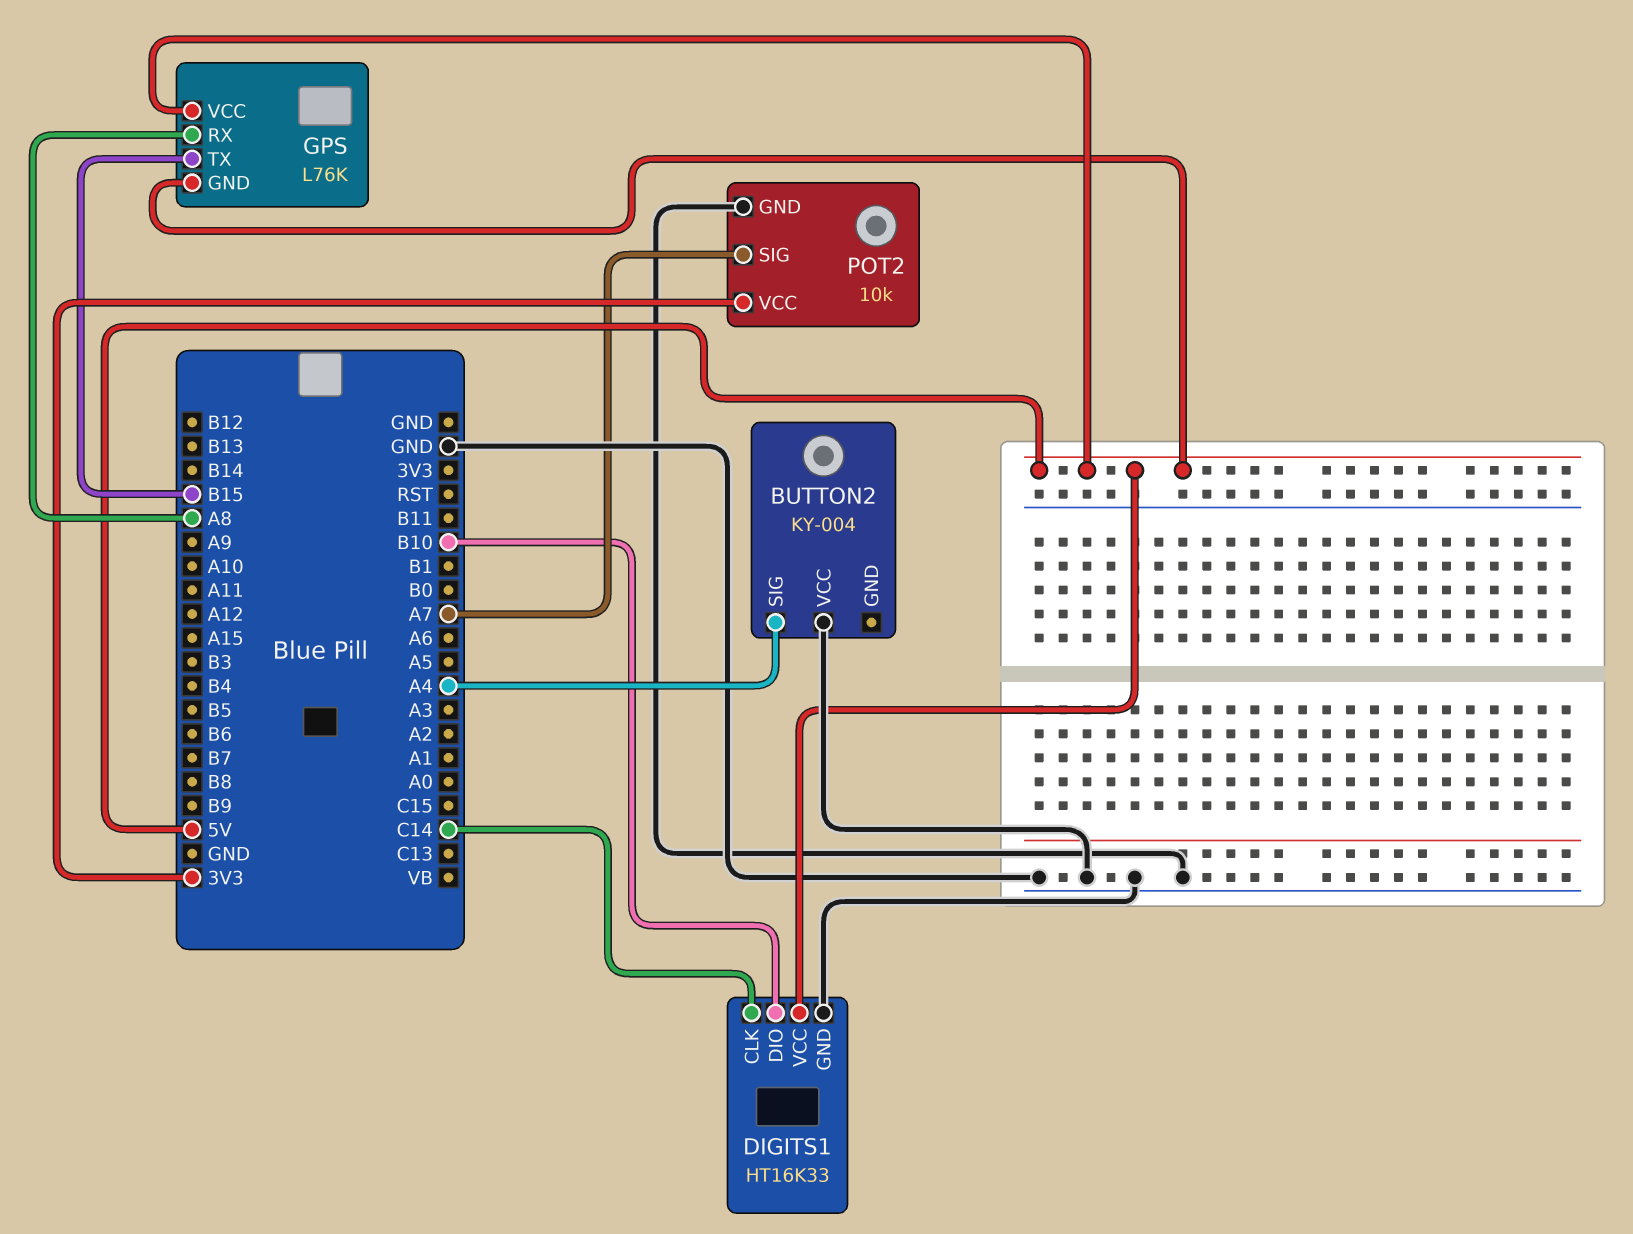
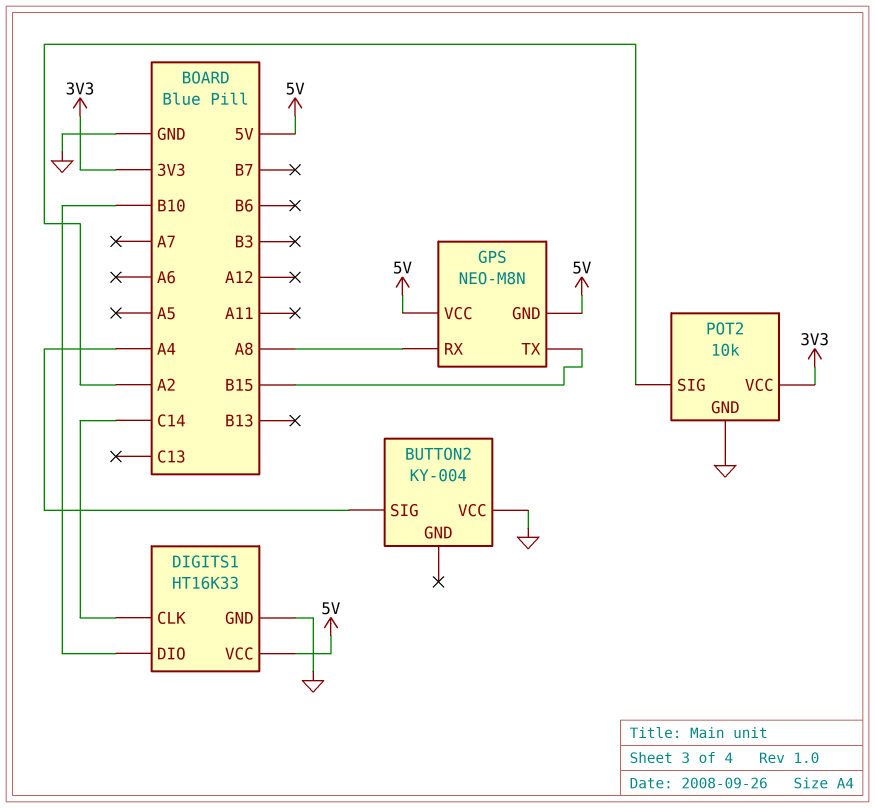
GPS: L76K -> NEO-M8N
POT2 pin SIG: A7 -> A2

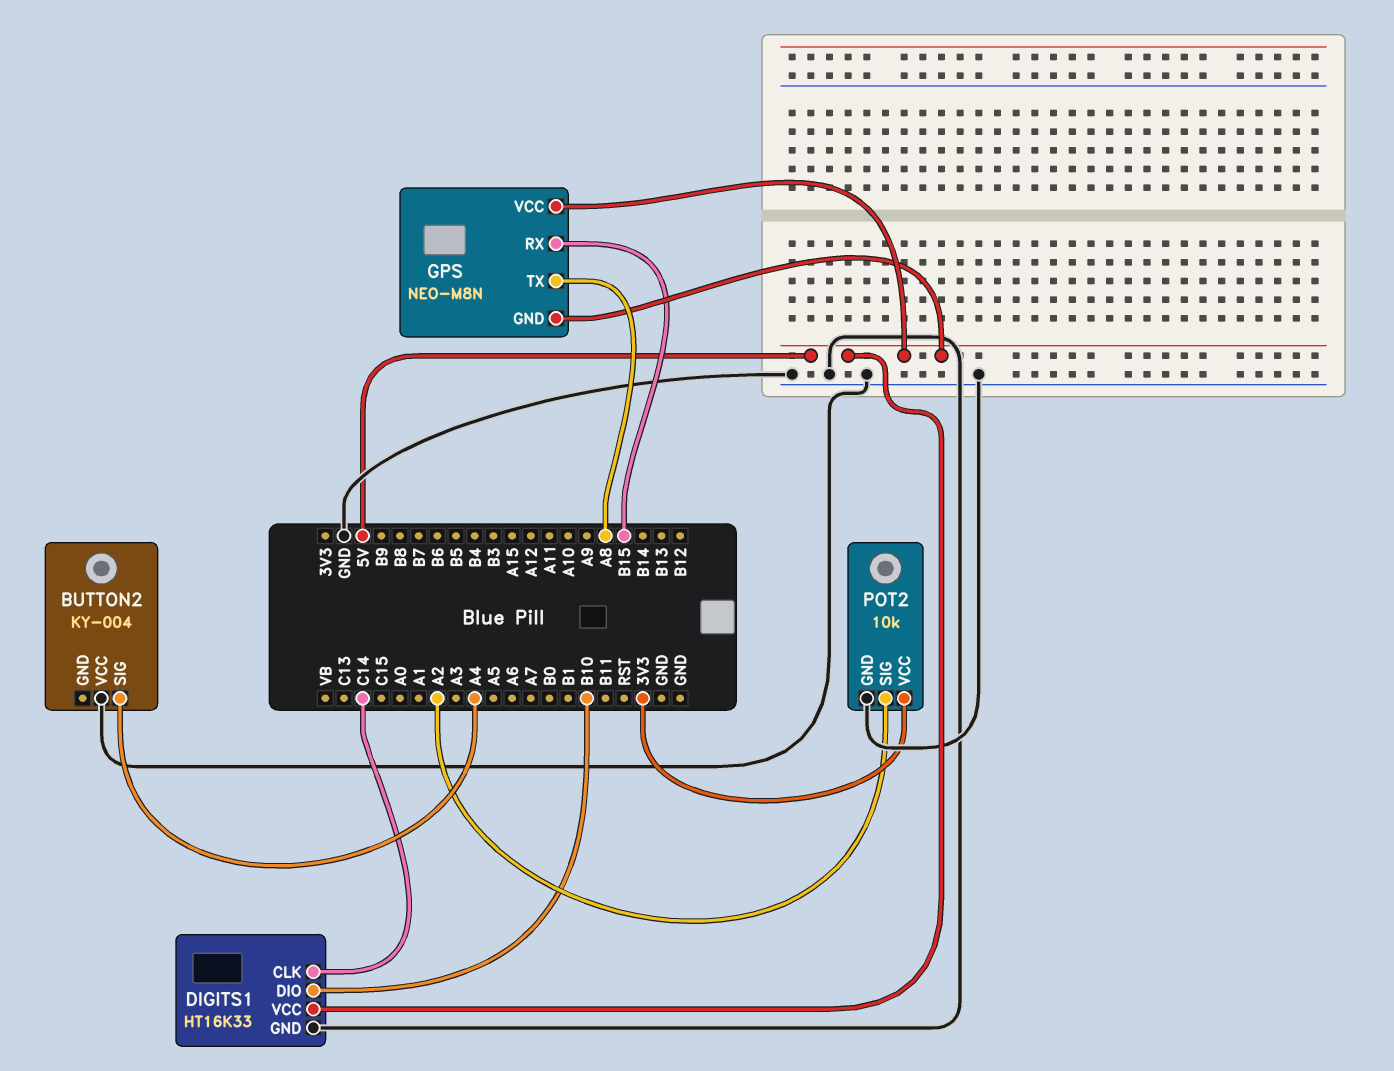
GPS pin RX: A8 -> B15
GPS pin TX: B15 -> A8

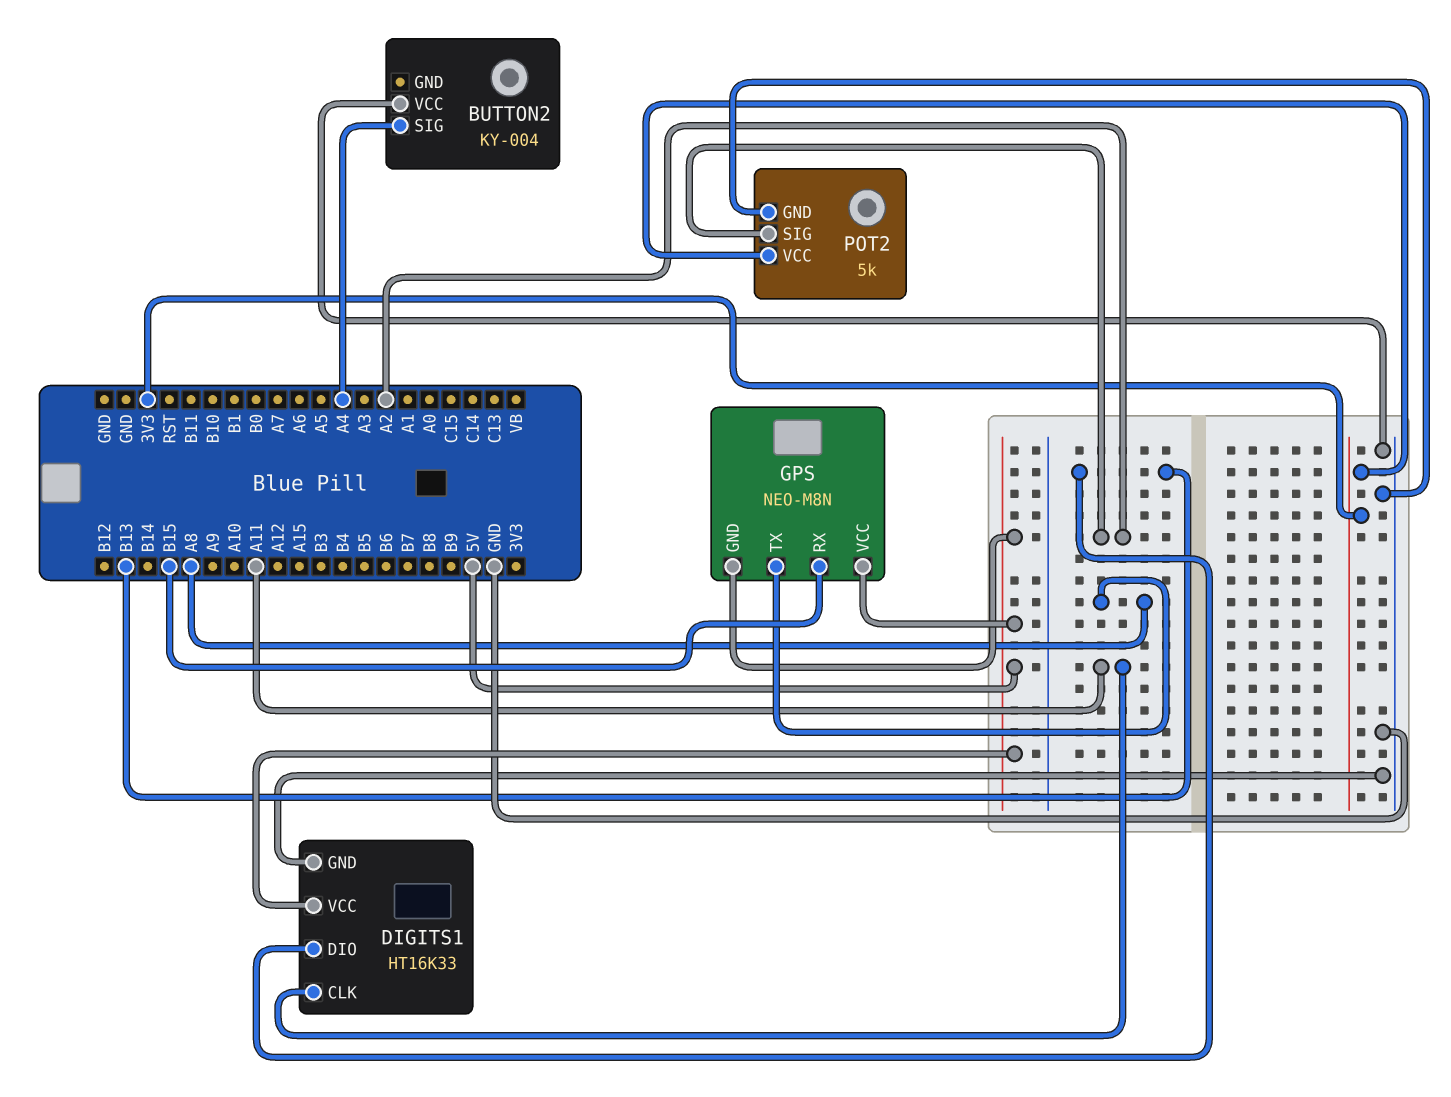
DIGITS1 pin CLK: C14 -> A11
DIGITS1 pin DIO: B10 -> B13
POT2: 10k -> 5k

